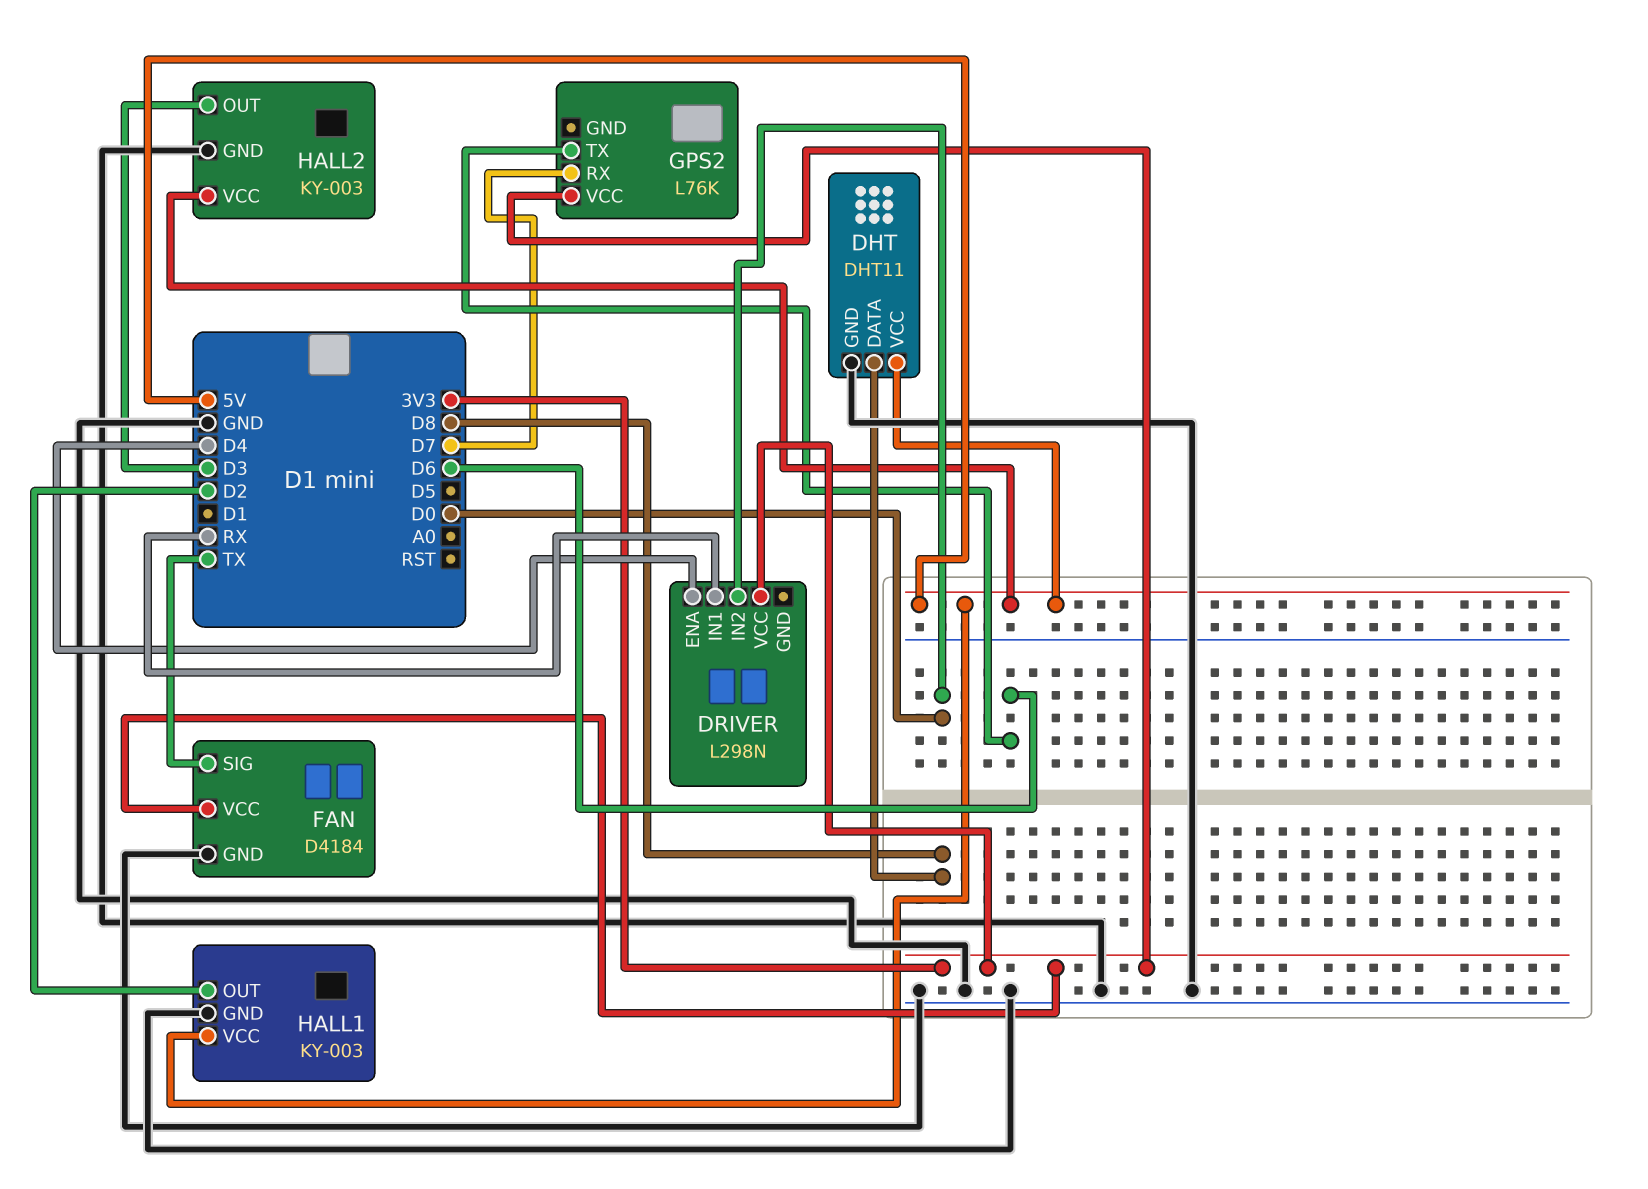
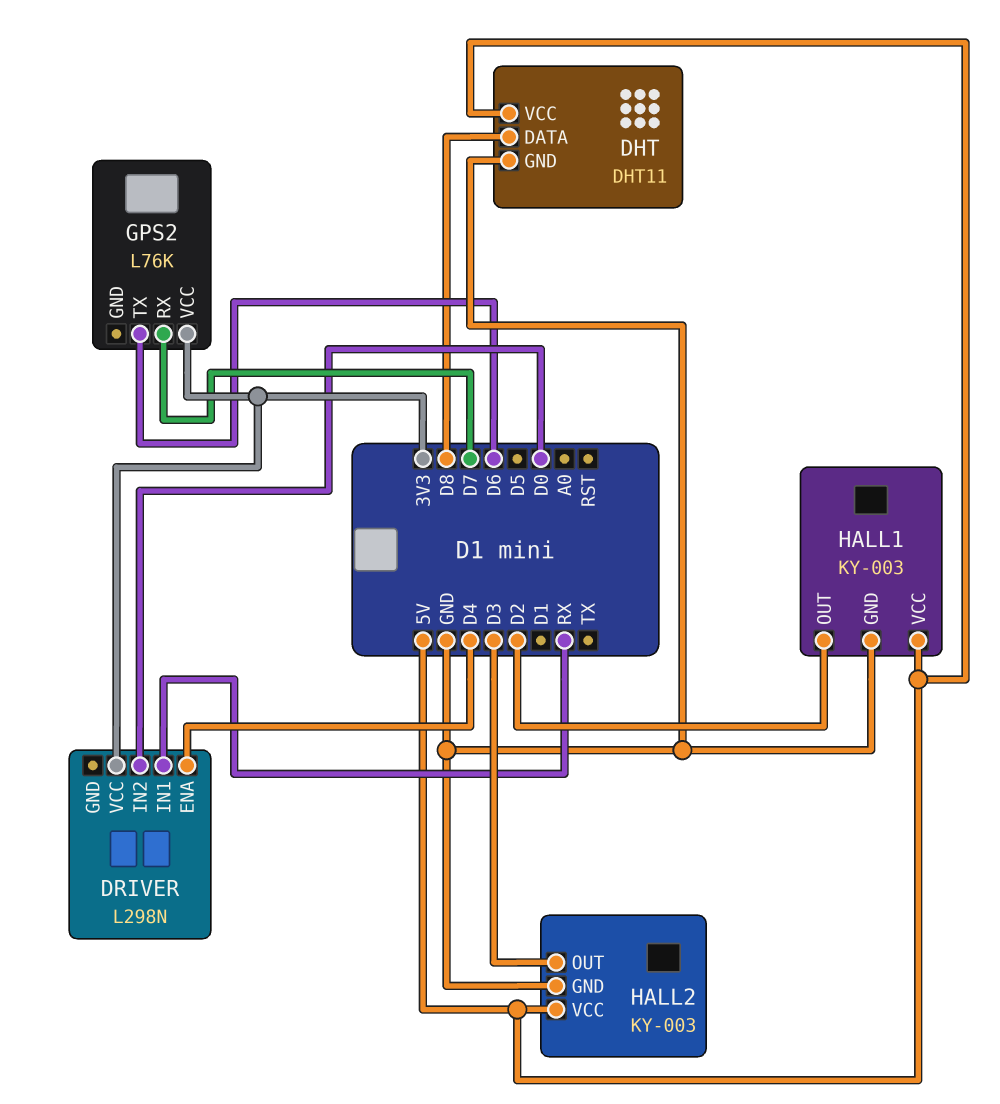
FAN: D4184 -> none
FAN pin GND: GND -> none
FAN pin SIG: TX -> none
FAN pin VCC: 3V3 -> none

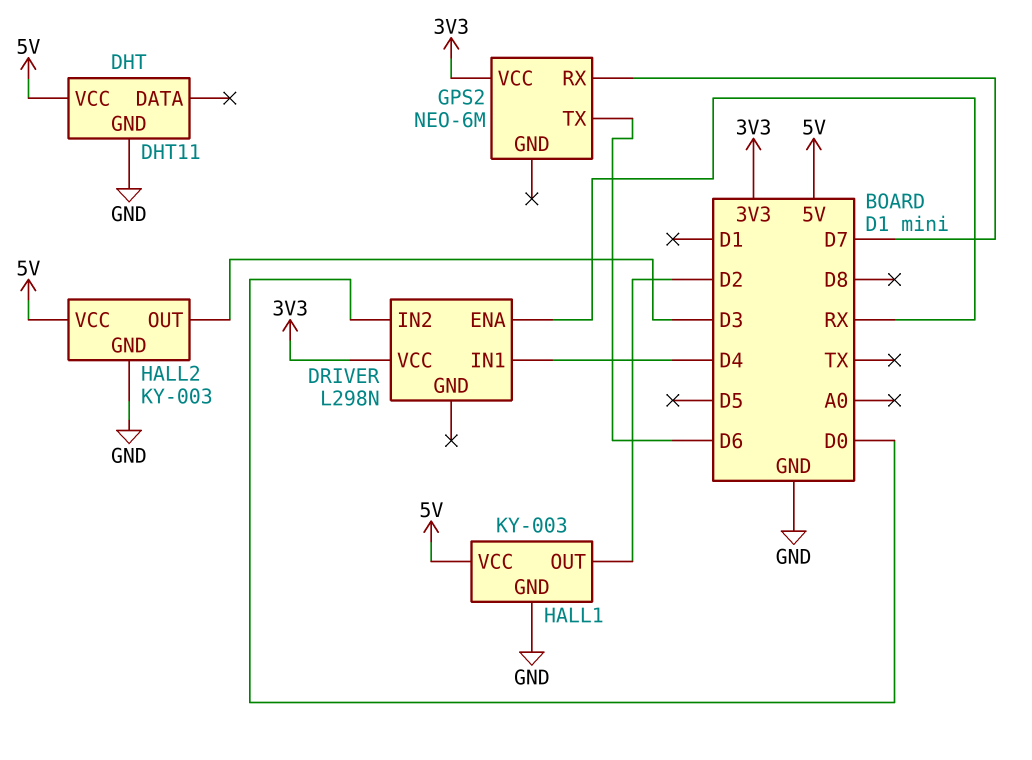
DHT pin DATA: D8 -> none
DRIVER pin ENA: D4 -> RX
DRIVER pin IN1: RX -> D4
GPS2: L76K -> NEO-6M

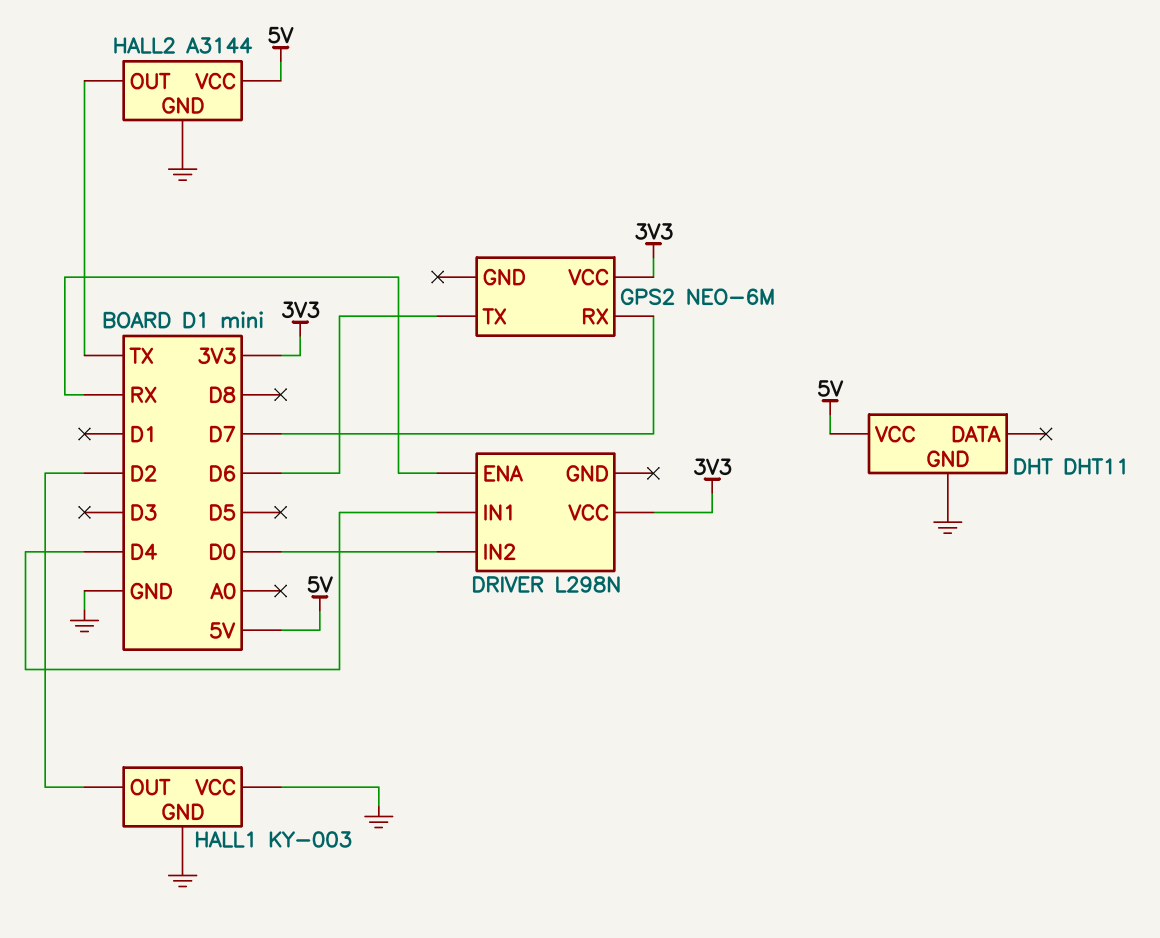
HALL1 pin VCC: 5V -> GND
HALL2: KY-003 -> A3144
HALL2 pin OUT: D3 -> TX

